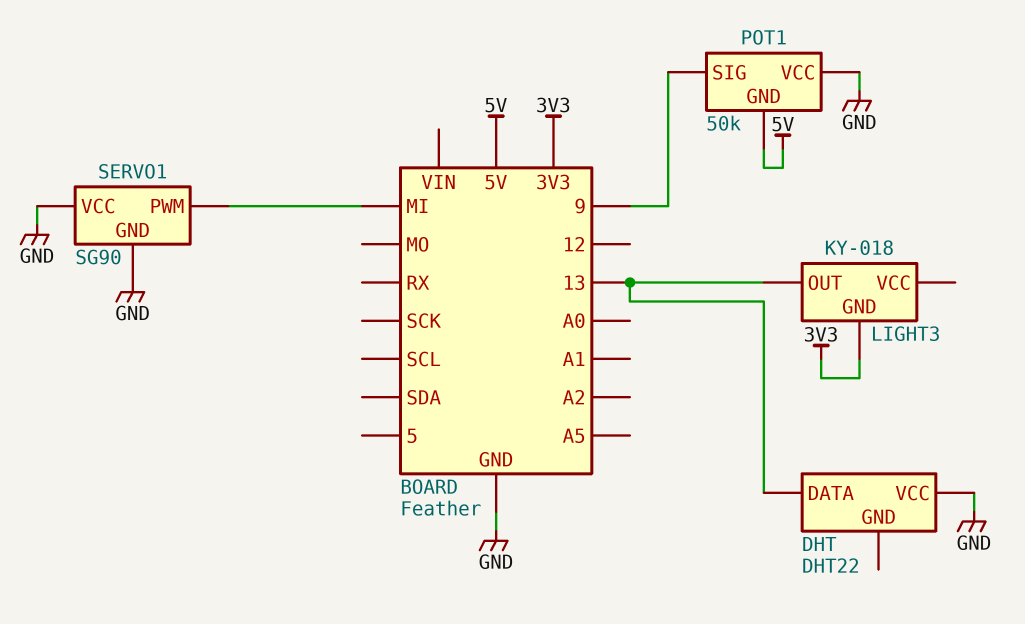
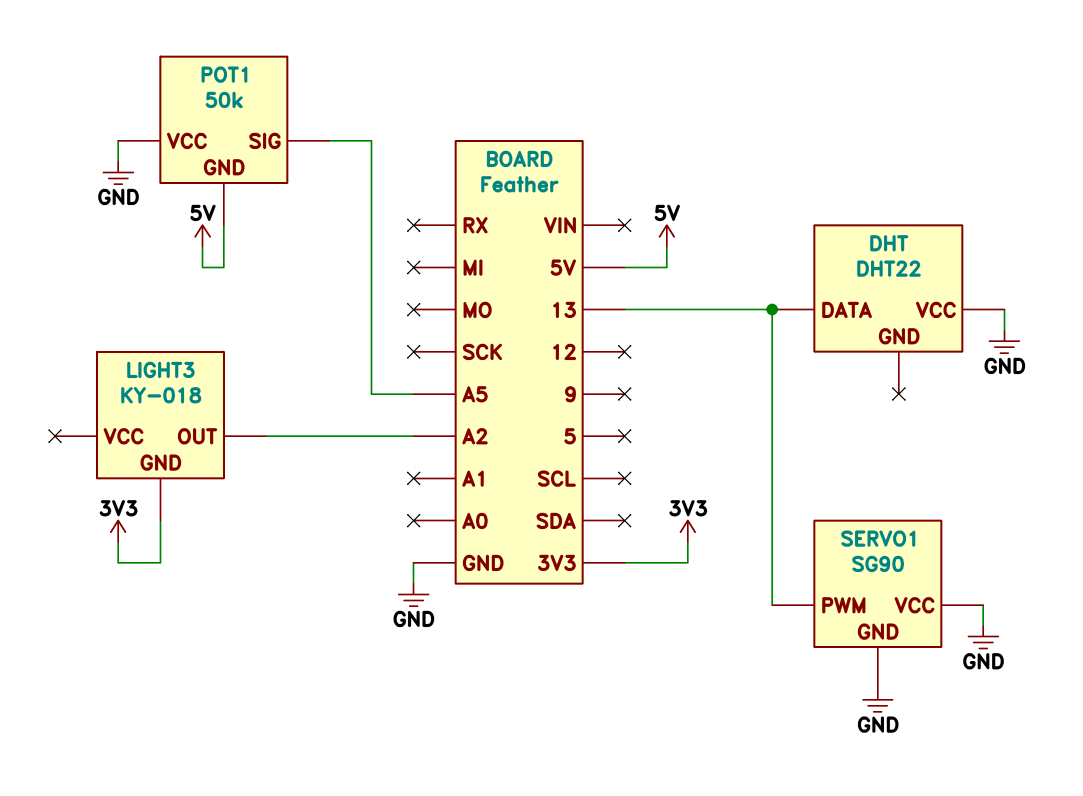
LIGHT3 pin OUT: 13 -> A2
POT1 pin SIG: 9 -> A5
SERVO1 pin PWM: MI -> 13

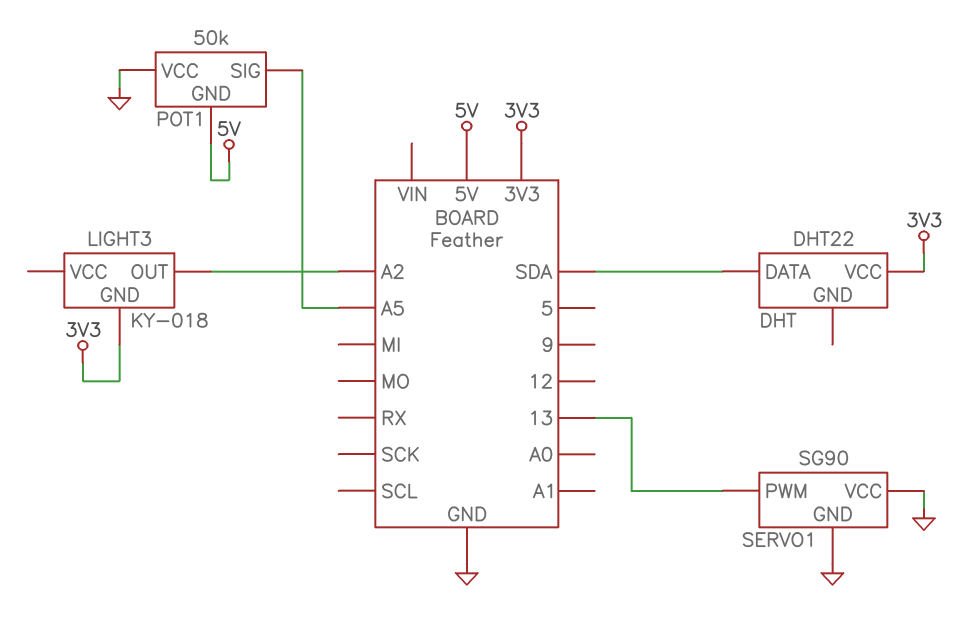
DHT pin DATA: 13 -> SDA
DHT pin VCC: GND -> 3V3

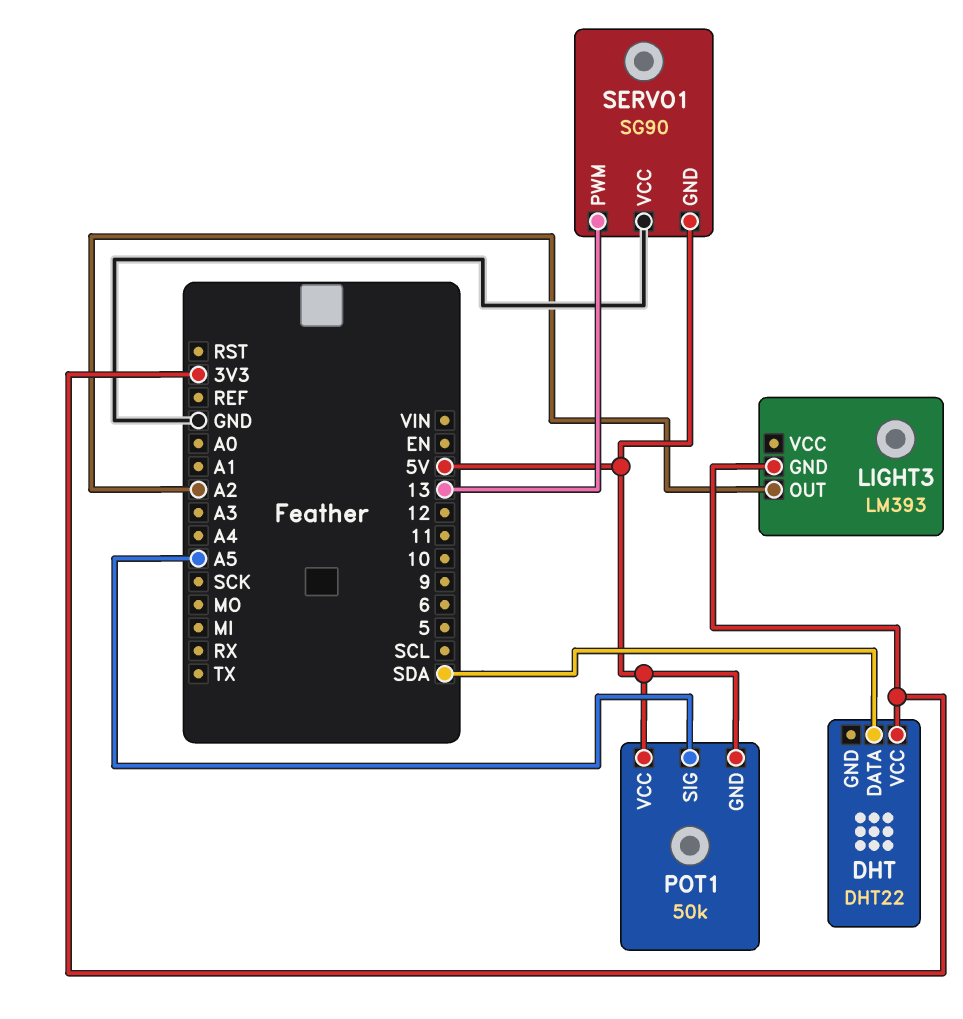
LIGHT3: KY-018 -> LM393
POT1 pin VCC: GND -> 5V
SERVO1 pin GND: GND -> 5V

